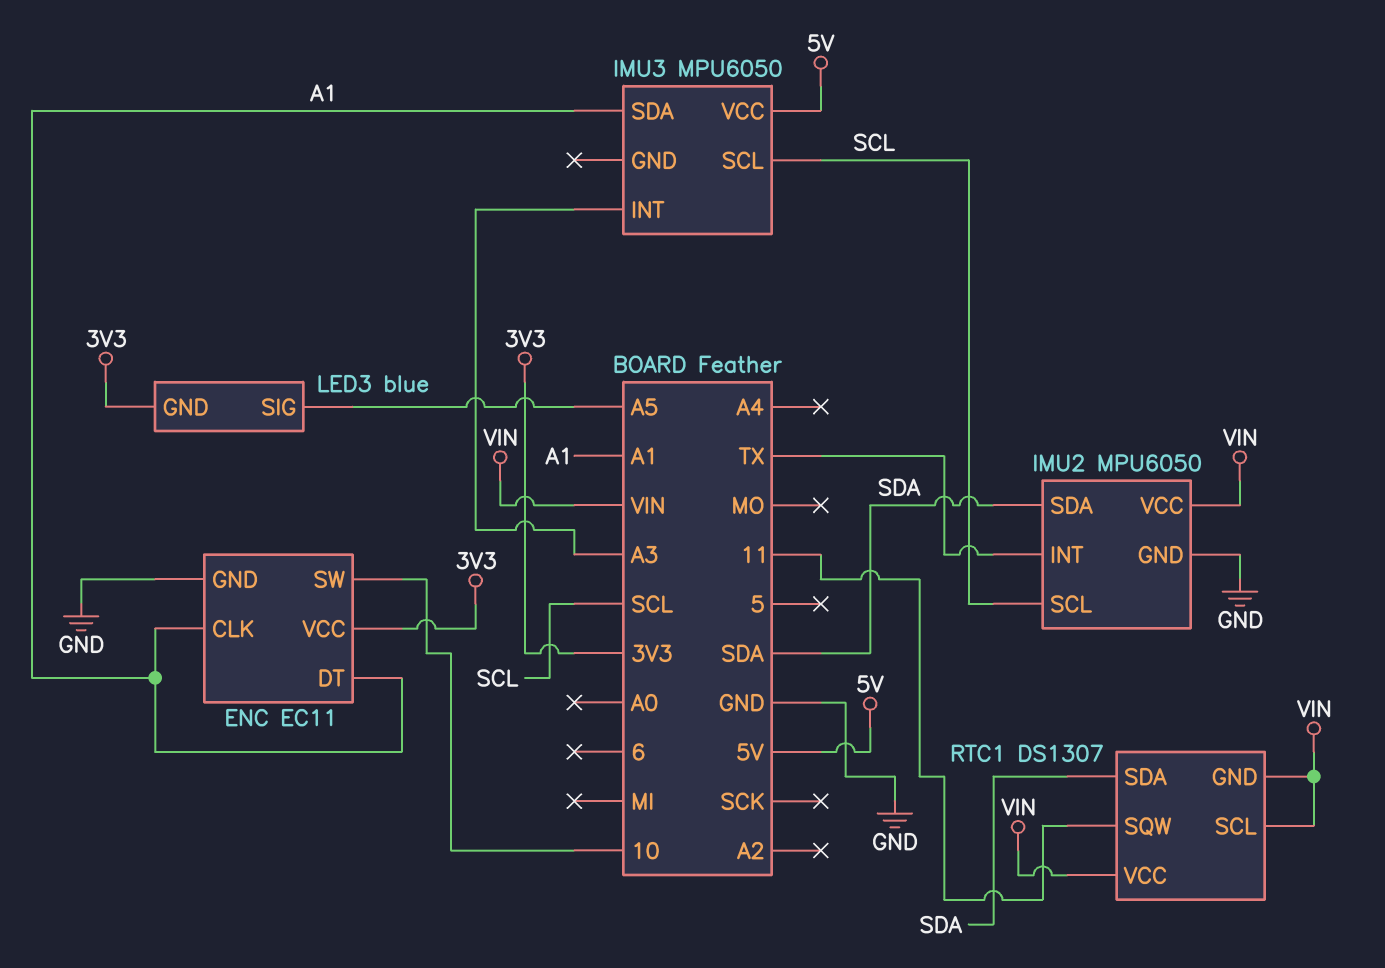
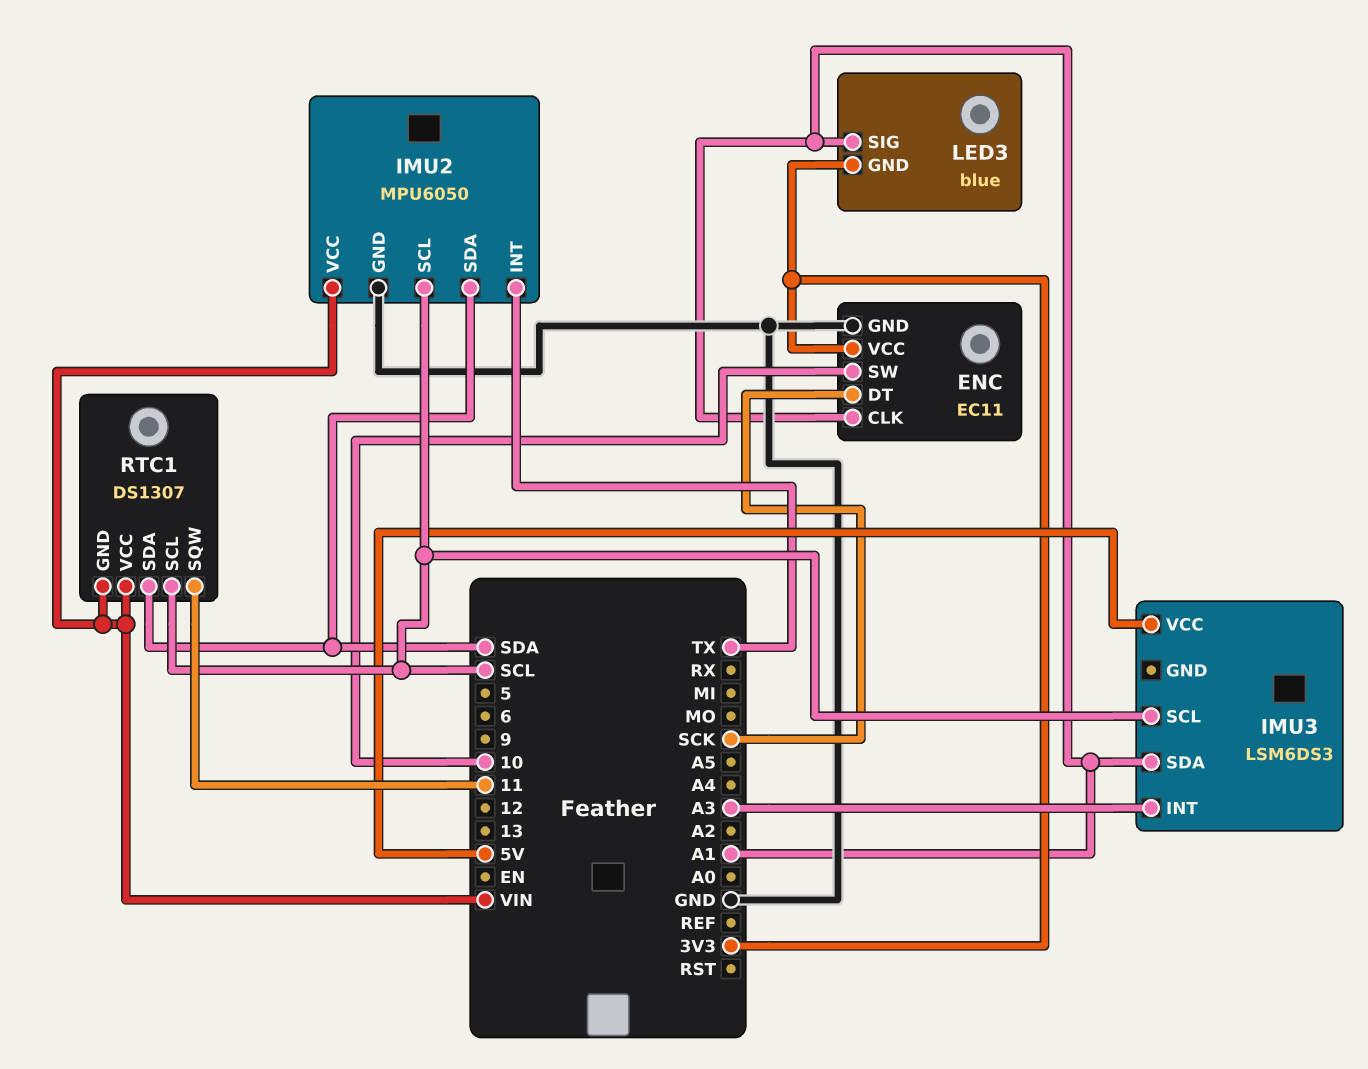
ENC pin DT: A1 -> SCK
IMU3: MPU6050 -> LSM6DS3
LED3 pin SIG: A5 -> A1
RTC1 pin SCL: VIN -> SCL

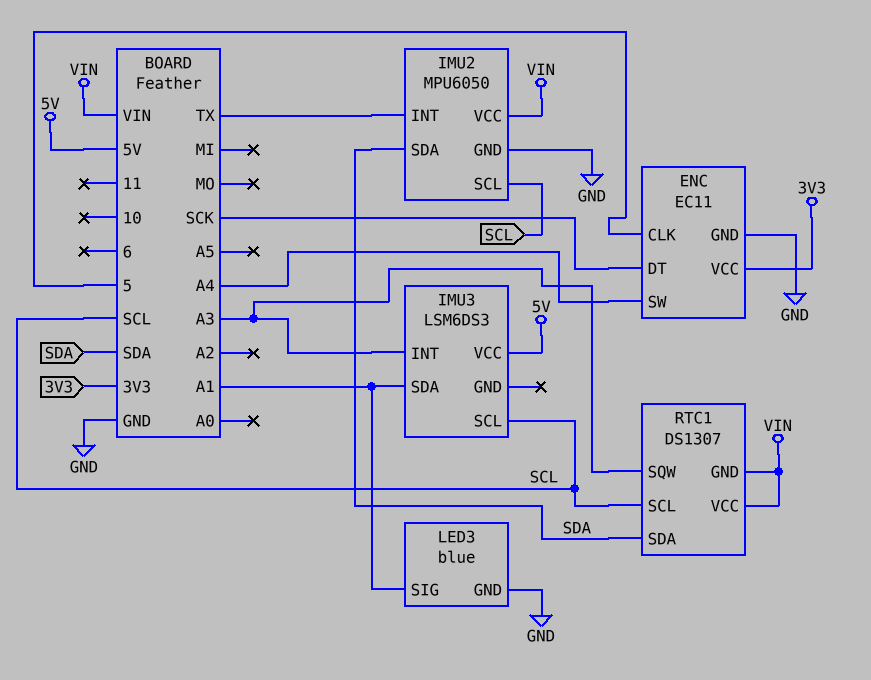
ENC pin CLK: A1 -> 5
ENC pin SW: 10 -> A4
LED3 pin GND: 3V3 -> GND
RTC1 pin SQW: 11 -> A3

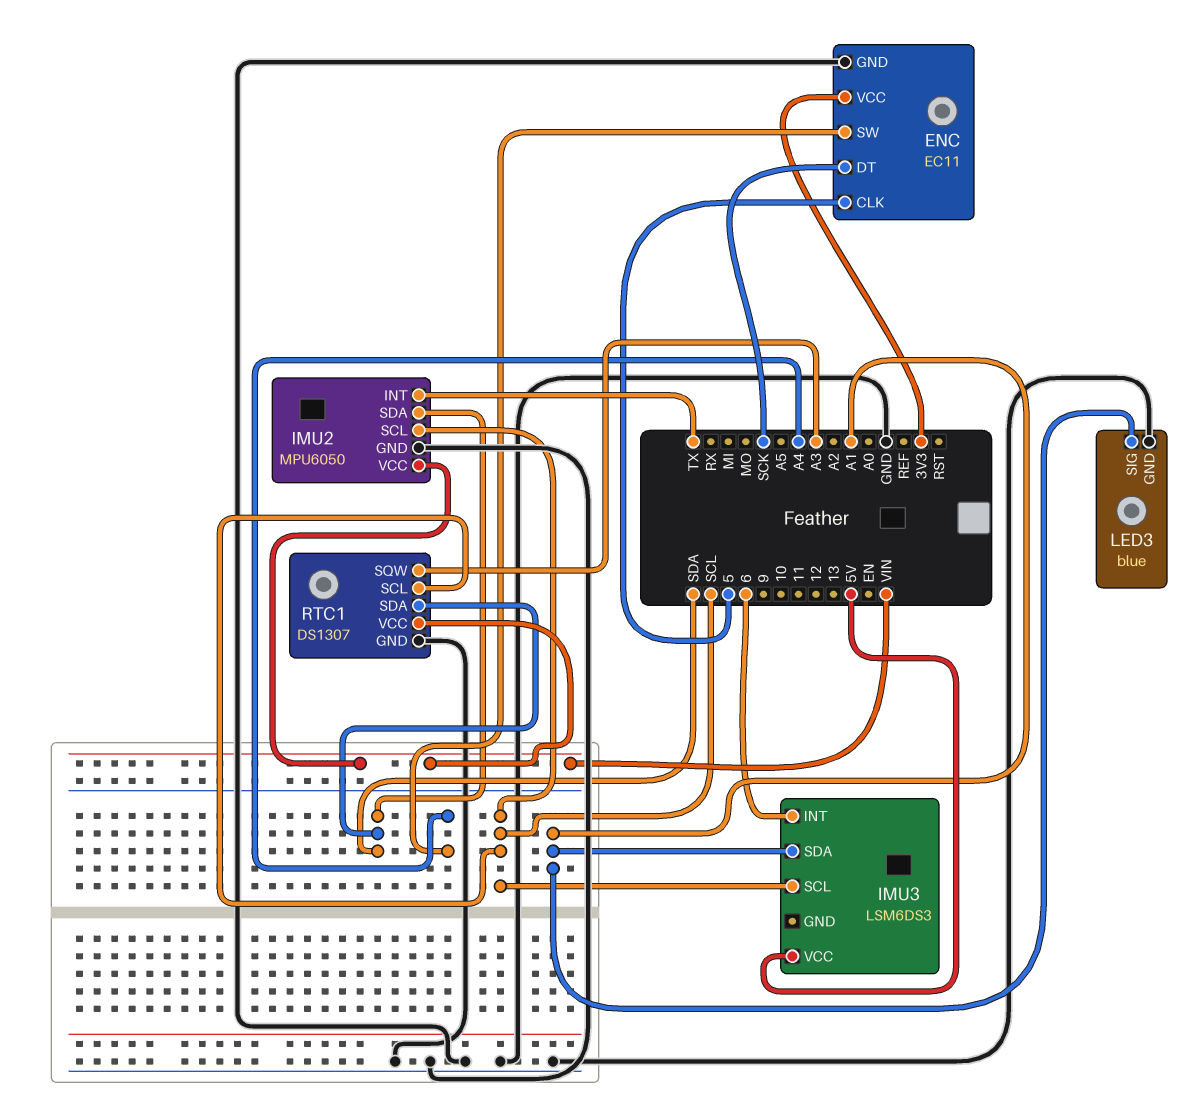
IMU3 pin INT: A3 -> 6
RTC1 pin GND: VIN -> GND

